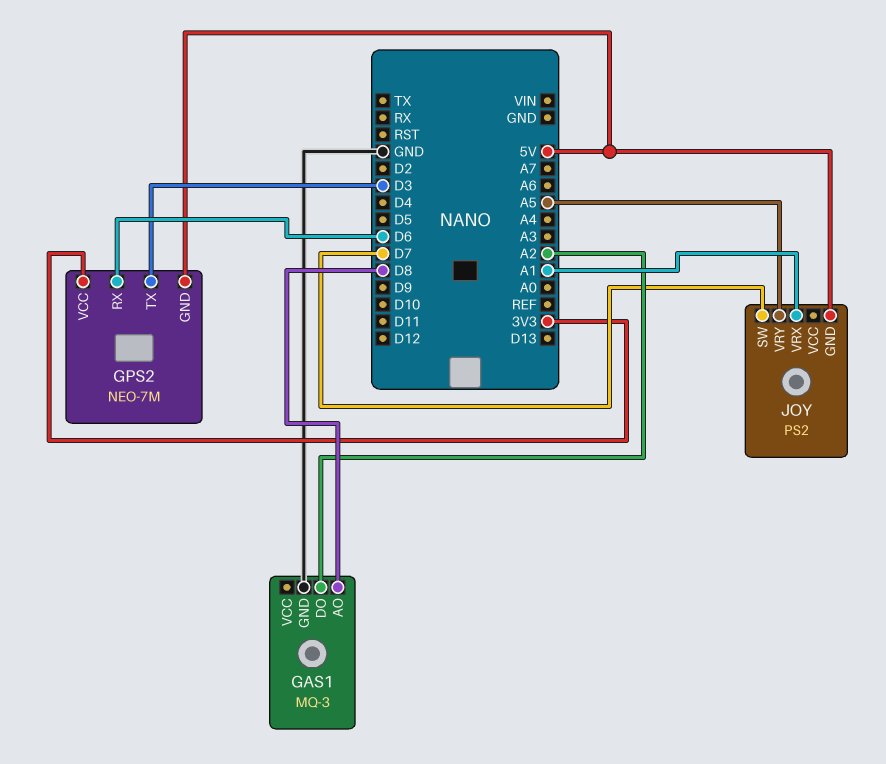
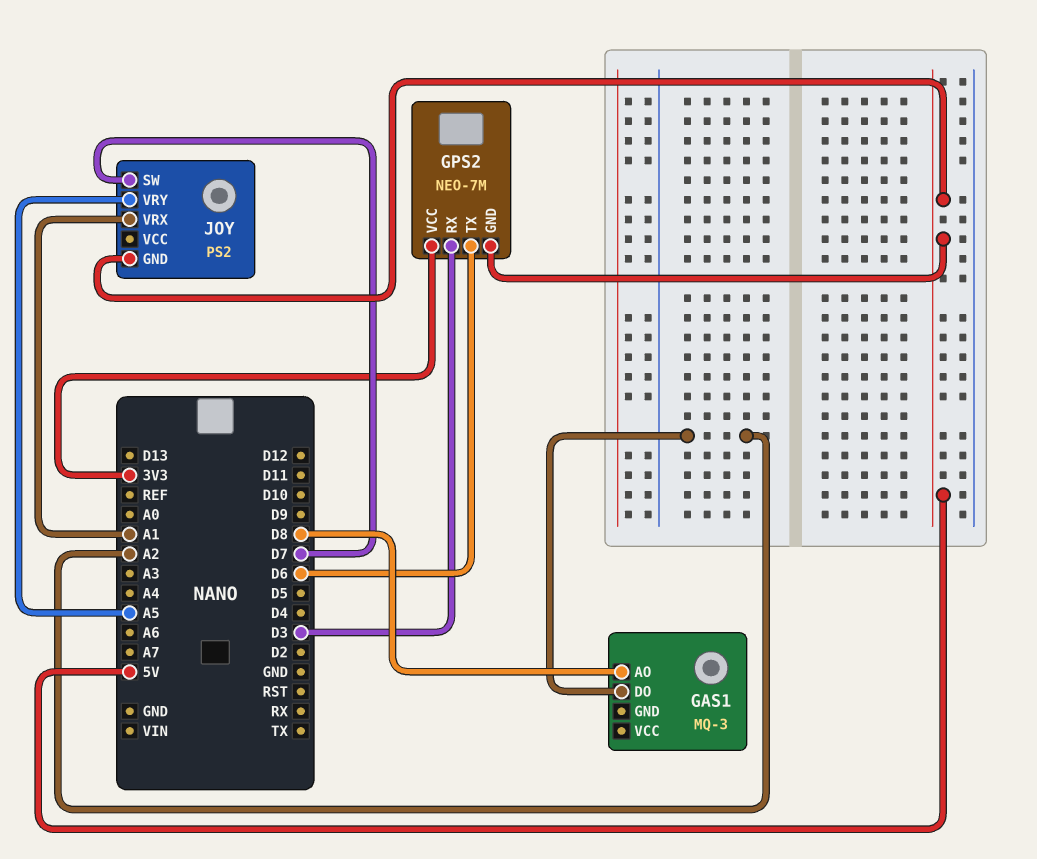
GAS1 pin GND: GND -> none
GPS2 pin RX: D6 -> D3
GPS2 pin TX: D3 -> D6

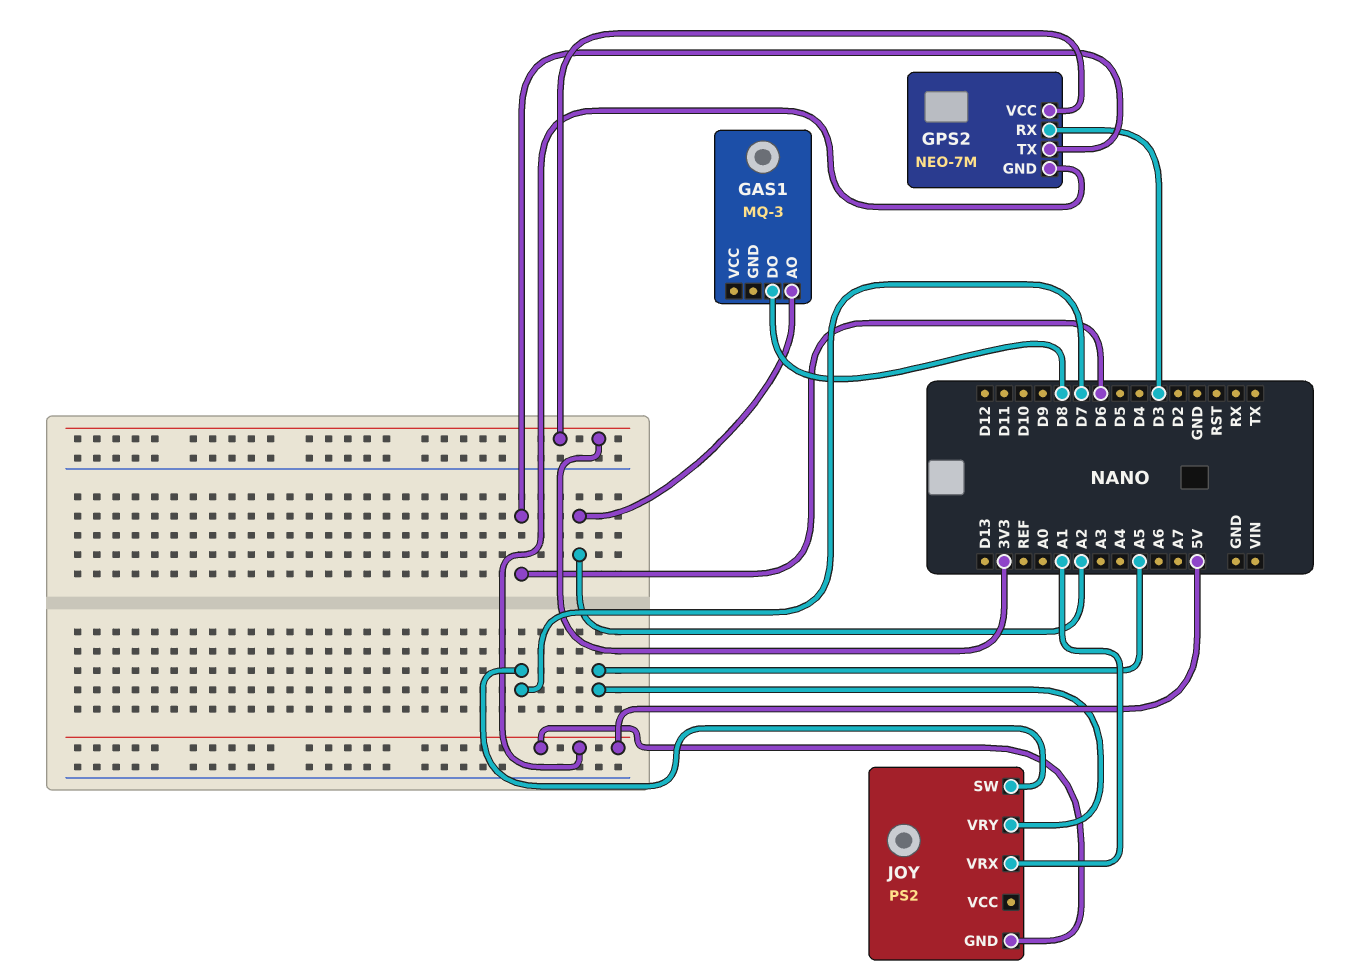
GAS1 pin AO: D8 -> A2
GAS1 pin DO: A2 -> D8

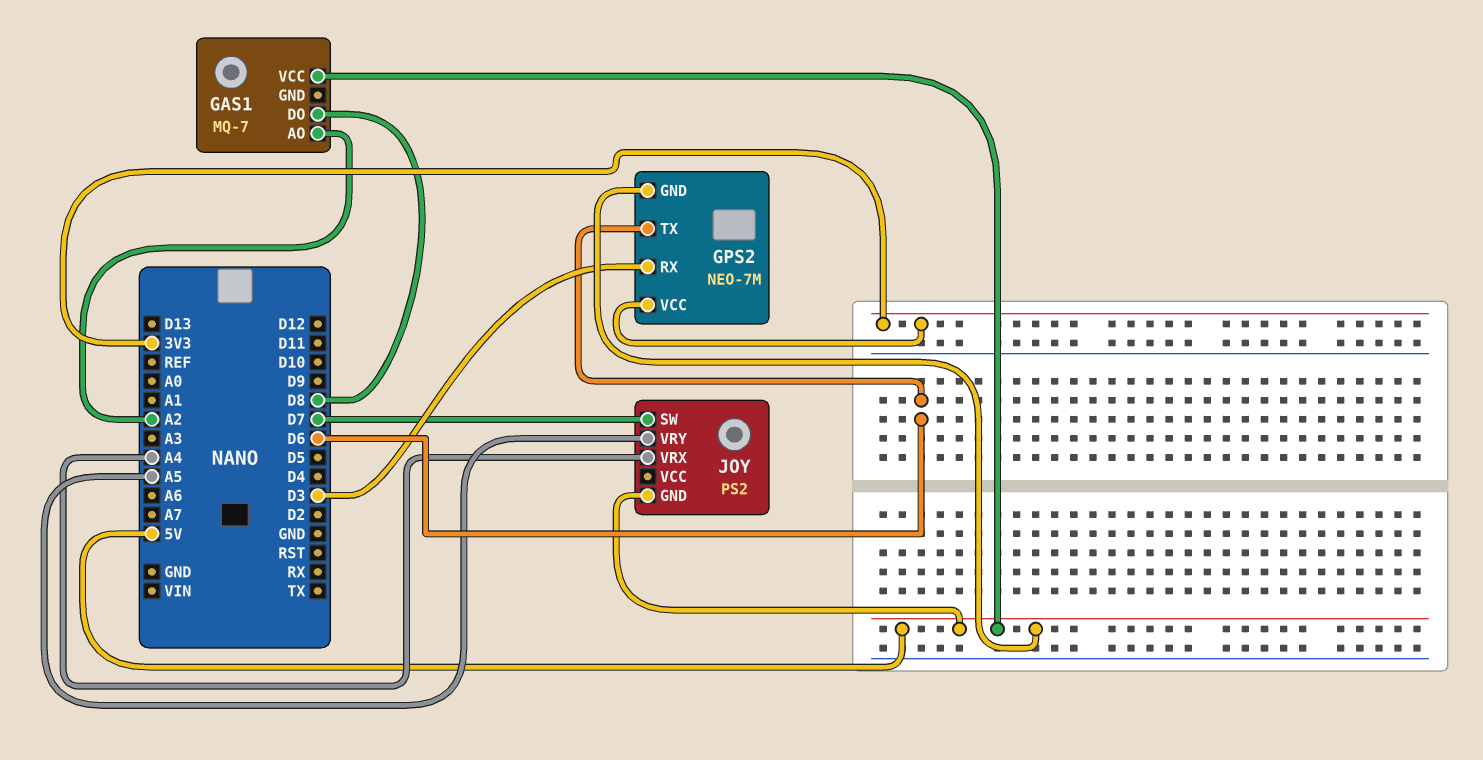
GAS1: MQ-3 -> MQ-7
GAS1 pin VCC: none -> 5V
JOY pin VRX: A1 -> A4

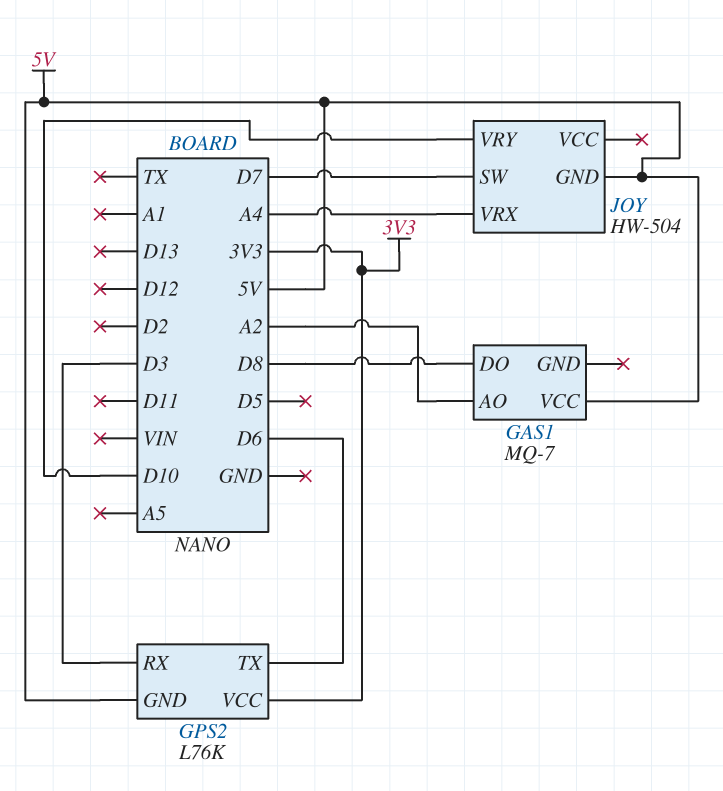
GPS2: NEO-7M -> L76K
JOY: PS2 -> HW-504
JOY pin VRY: A5 -> D10

